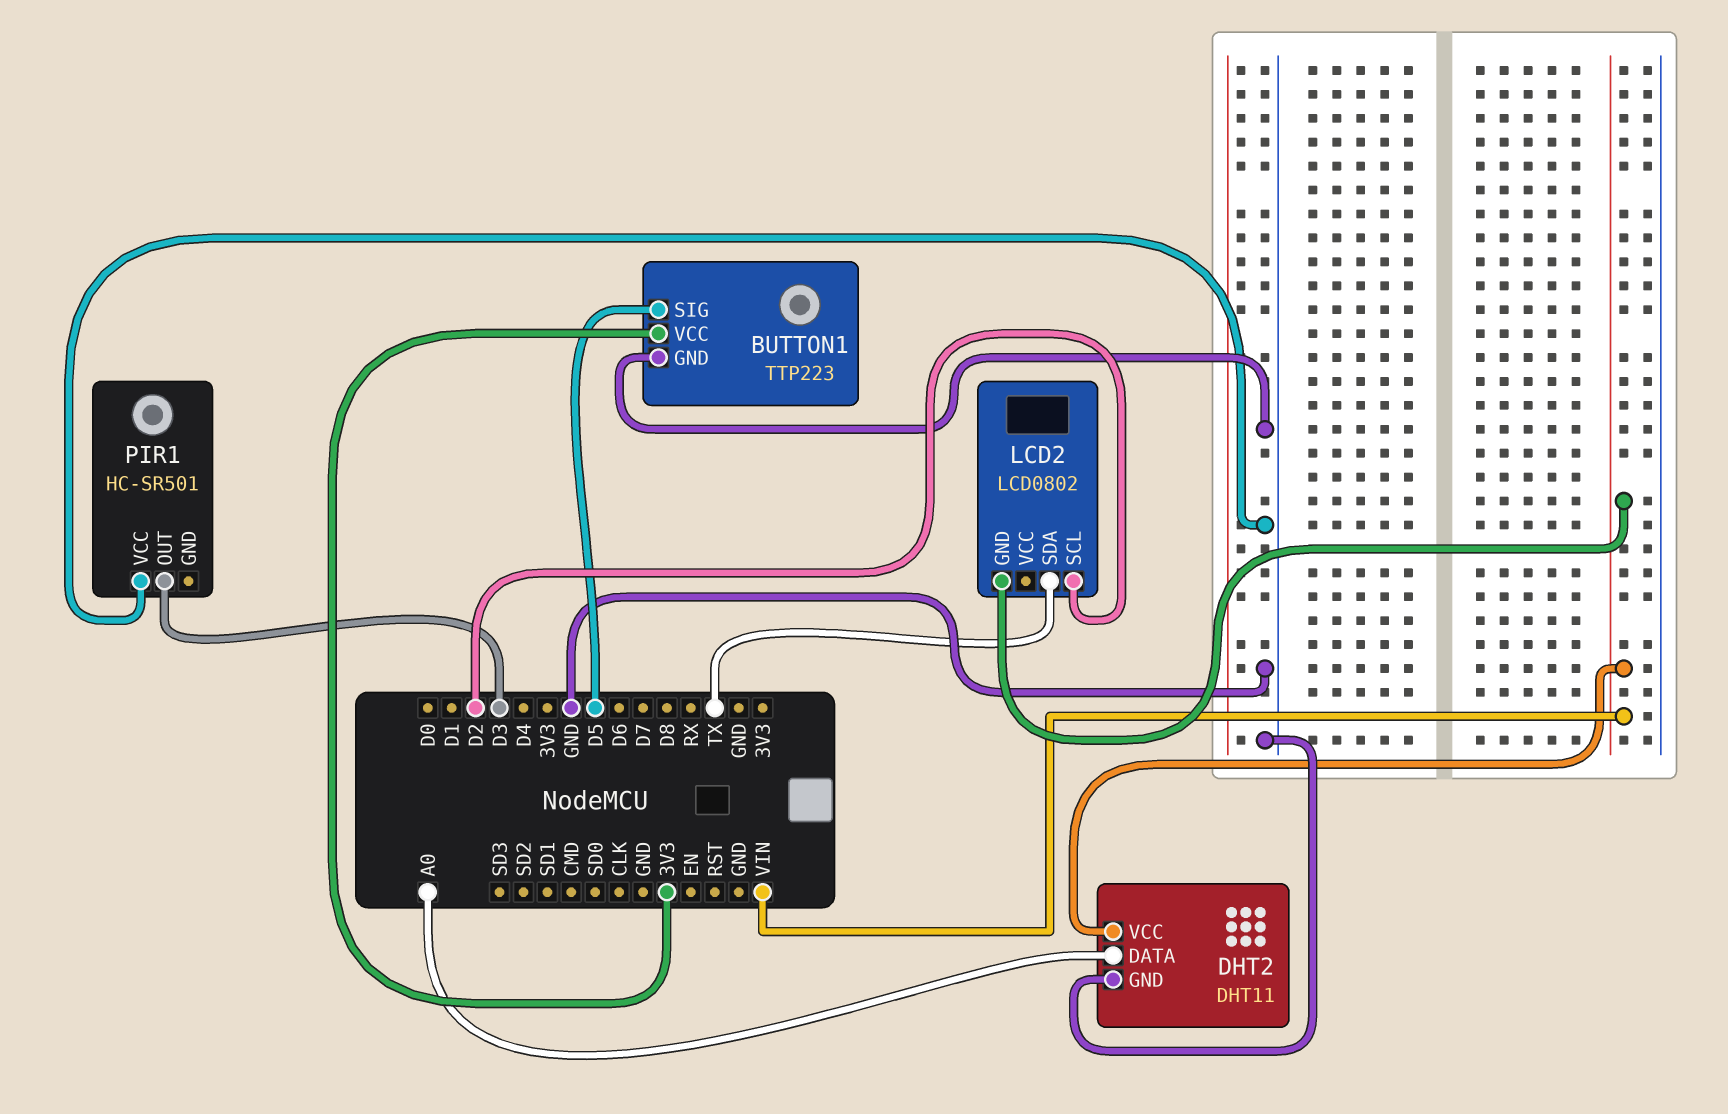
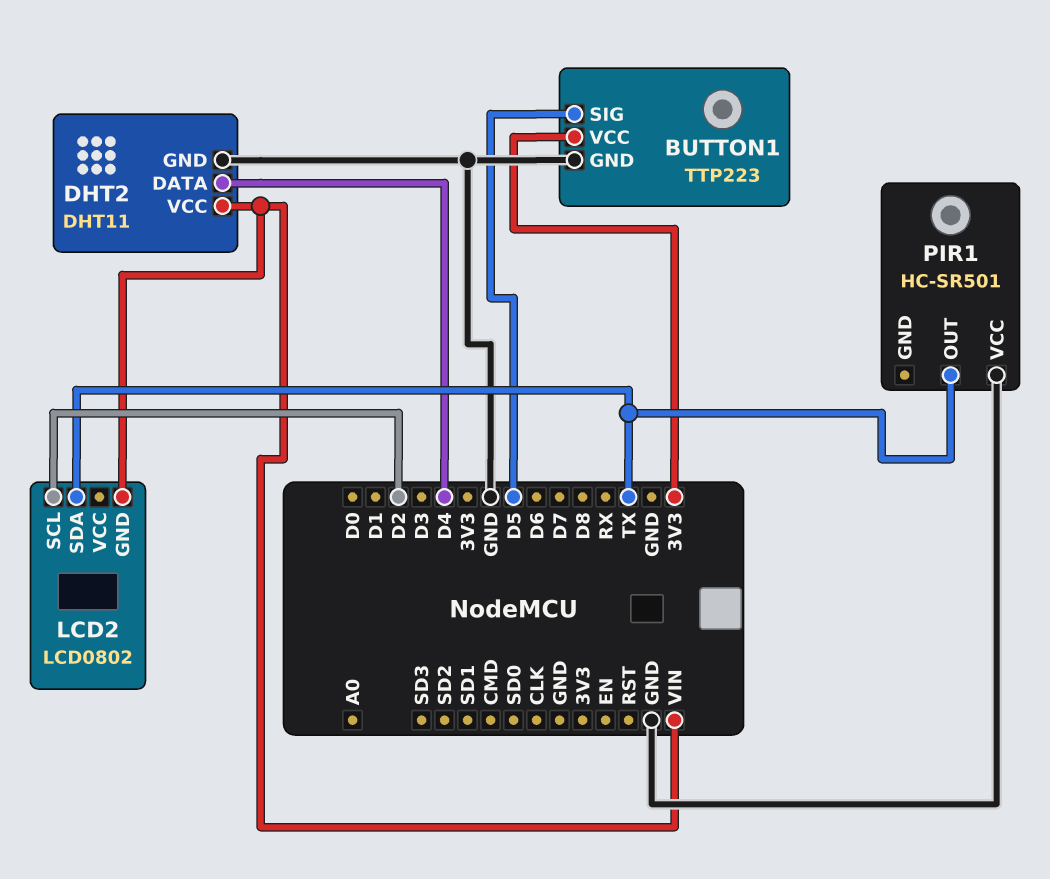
DHT2 pin DATA: A0 -> D4
PIR1 pin OUT: D3 -> TX

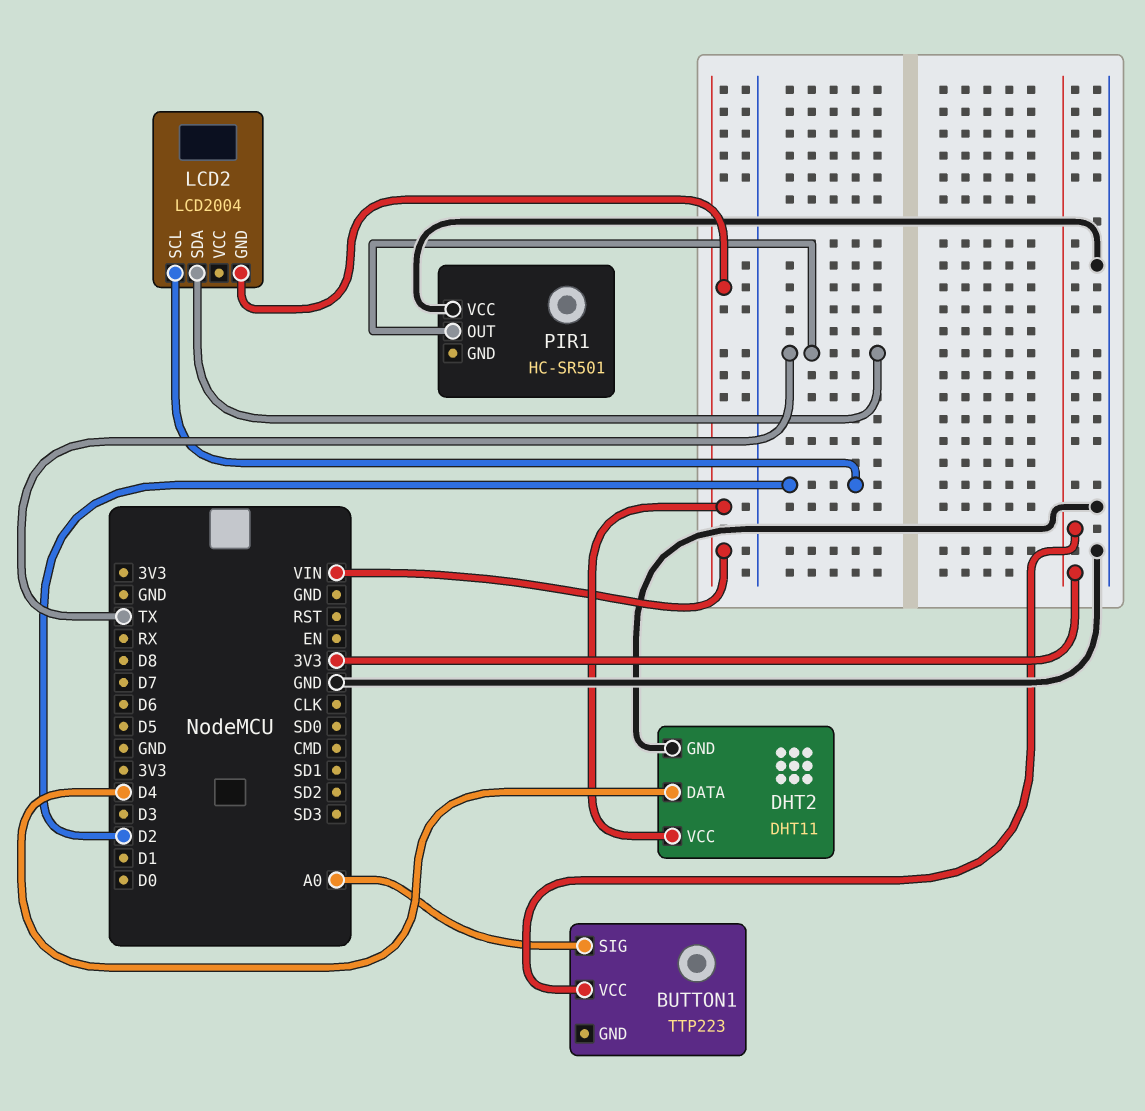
BUTTON1 pin GND: GND -> none
BUTTON1 pin SIG: D5 -> A0
LCD2: LCD0802 -> LCD2004

